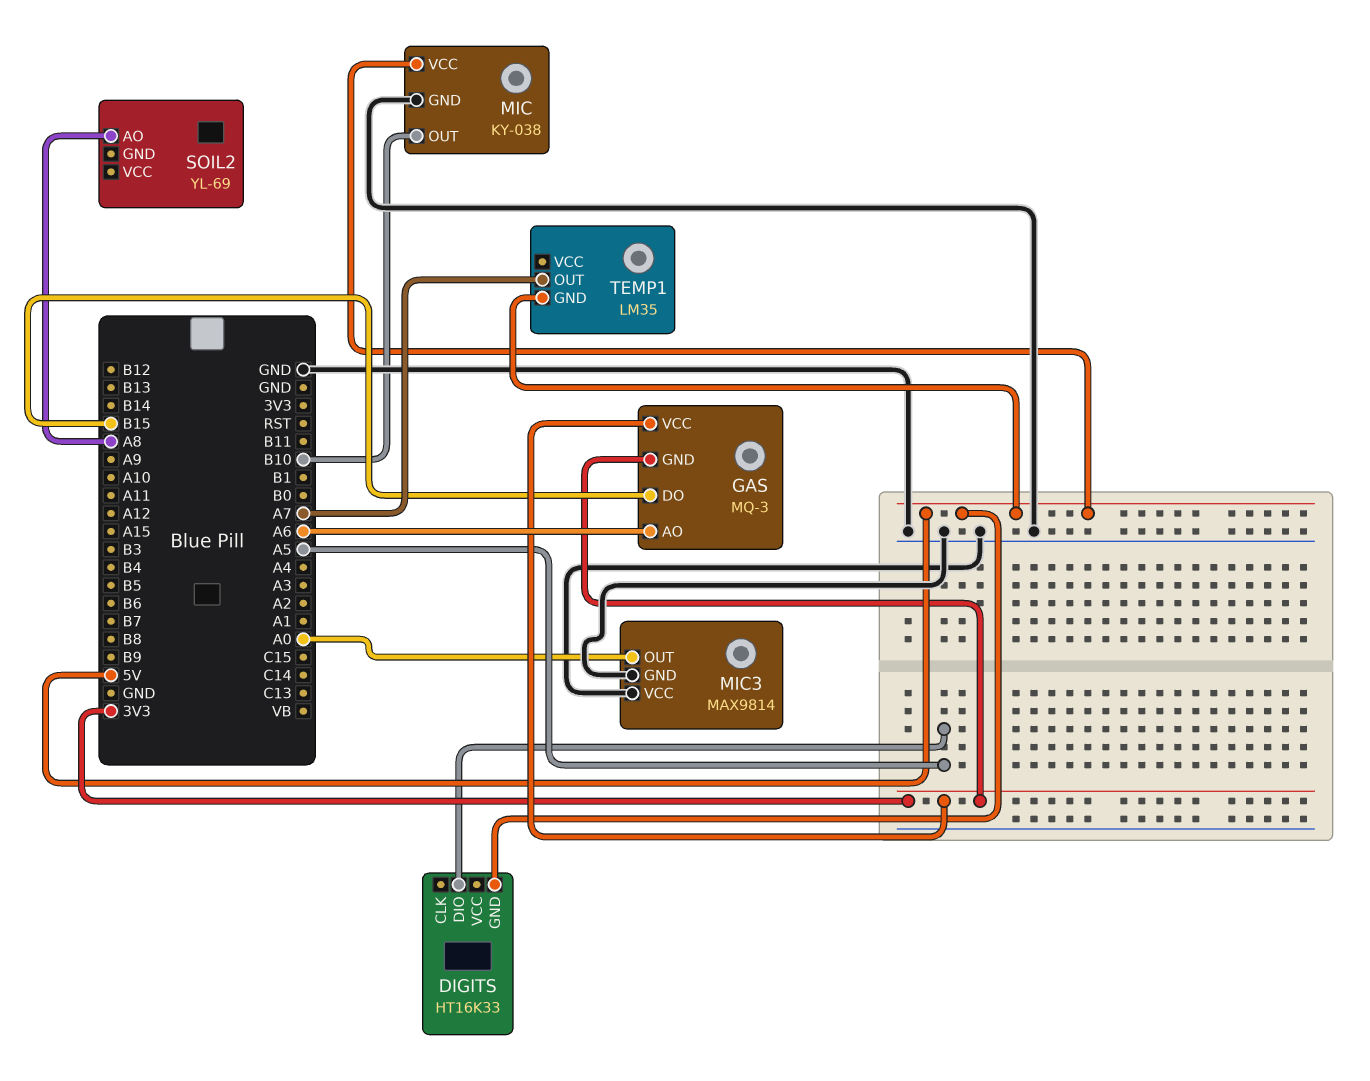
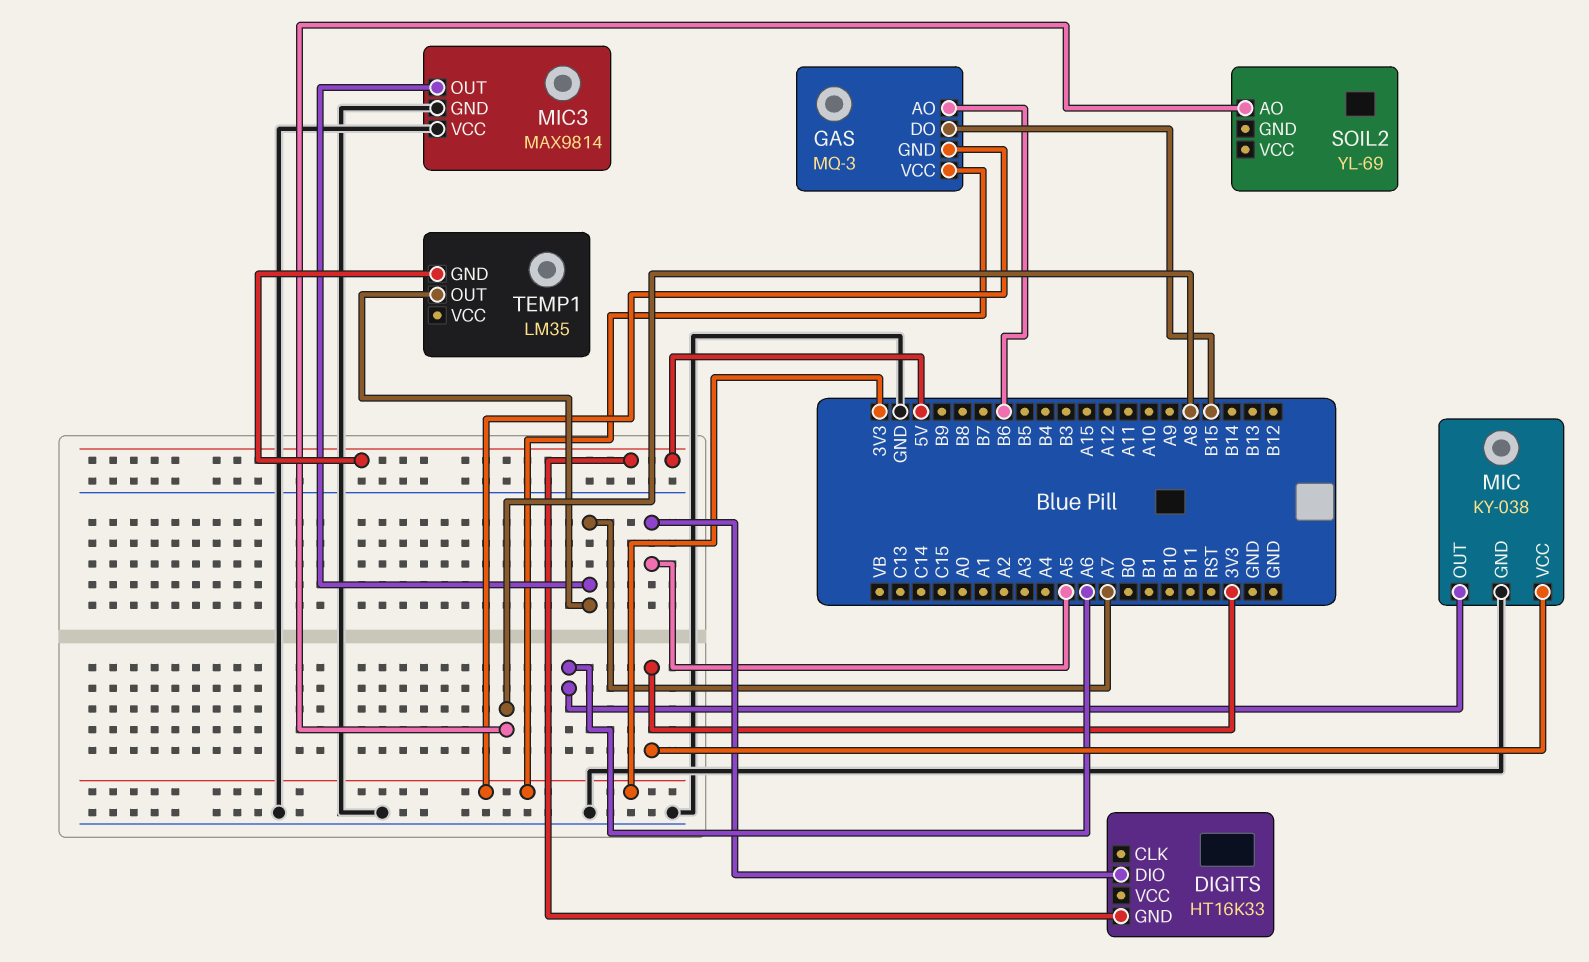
GAS pin AO: A6 -> B6
MIC pin OUT: B10 -> A6
MIC pin VCC: 5V -> 3V3
MIC3 pin OUT: A0 -> A7

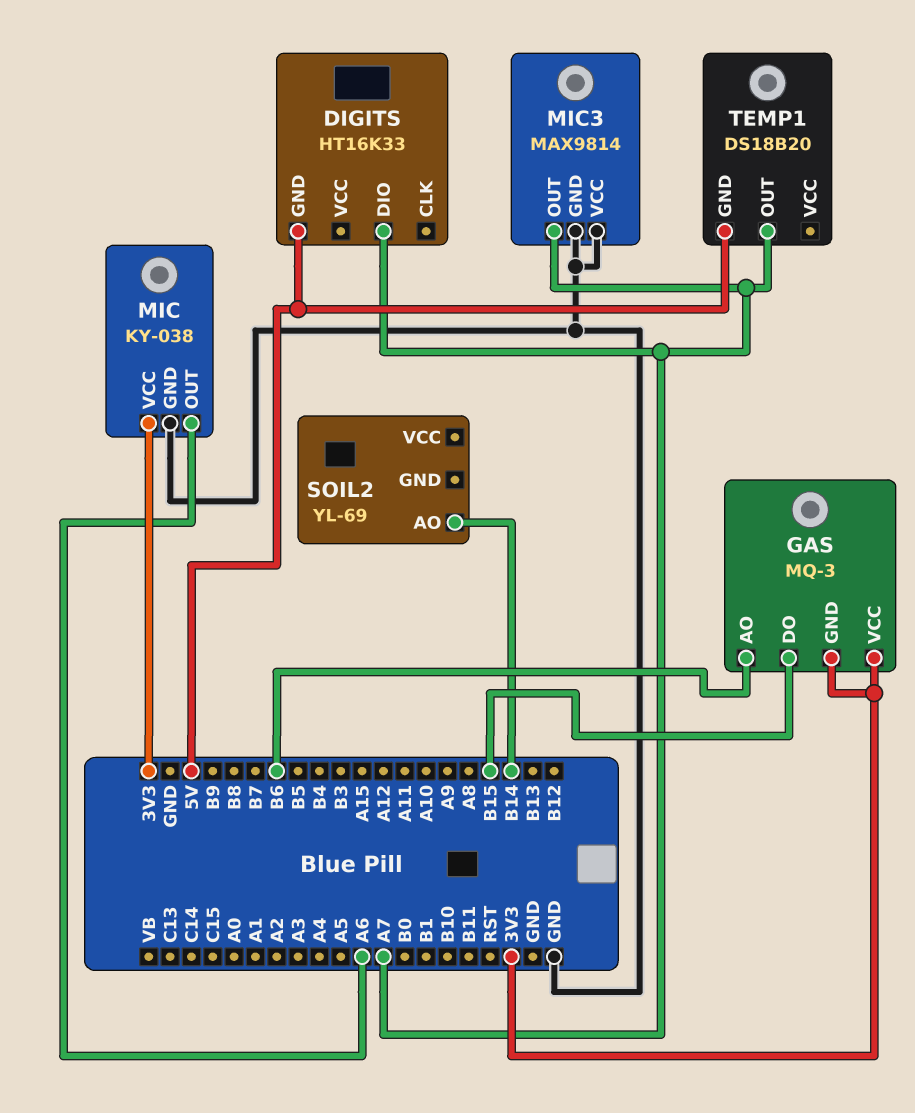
DIGITS pin DIO: A5 -> A7
SOIL2 pin AO: A8 -> B14
TEMP1: LM35 -> DS18B20

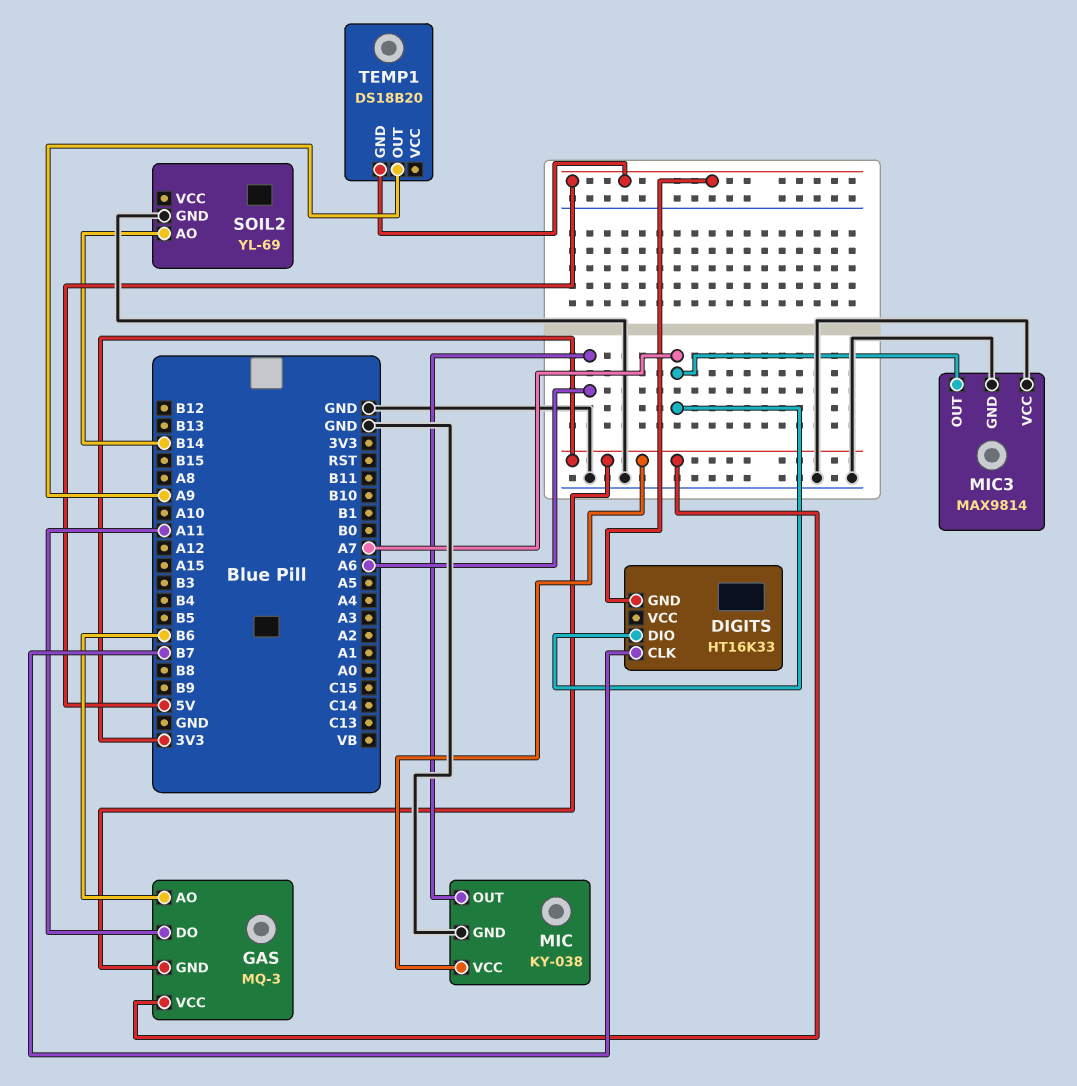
DIGITS pin CLK: none -> B7
GAS pin DO: B15 -> A11
SOIL2 pin GND: none -> GND
TEMP1 pin OUT: A7 -> A9

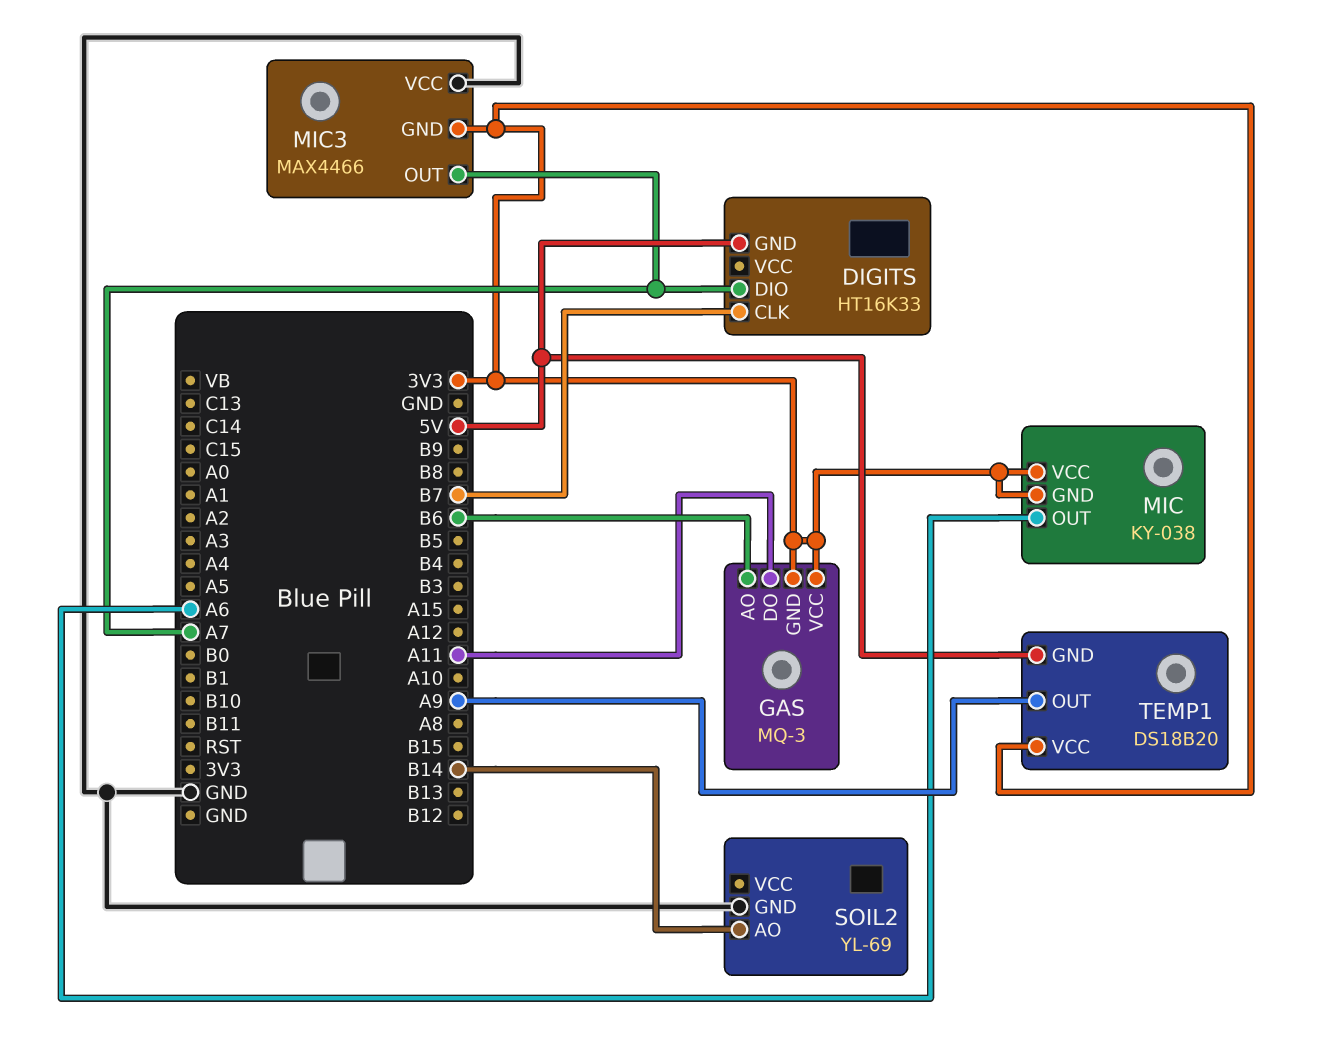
MIC pin GND: GND -> 3V3
MIC3: MAX9814 -> MAX4466
MIC3 pin GND: GND -> 3V3
TEMP1 pin VCC: none -> 3V3

